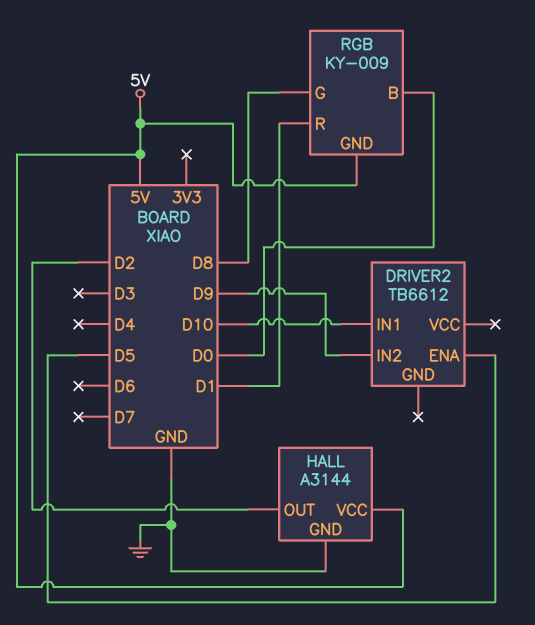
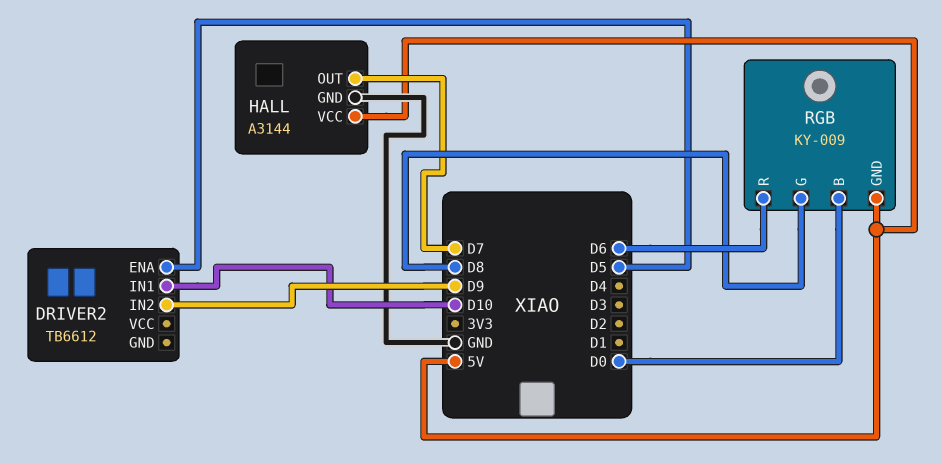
HALL pin OUT: D2 -> D7
RGB pin R: D1 -> D6

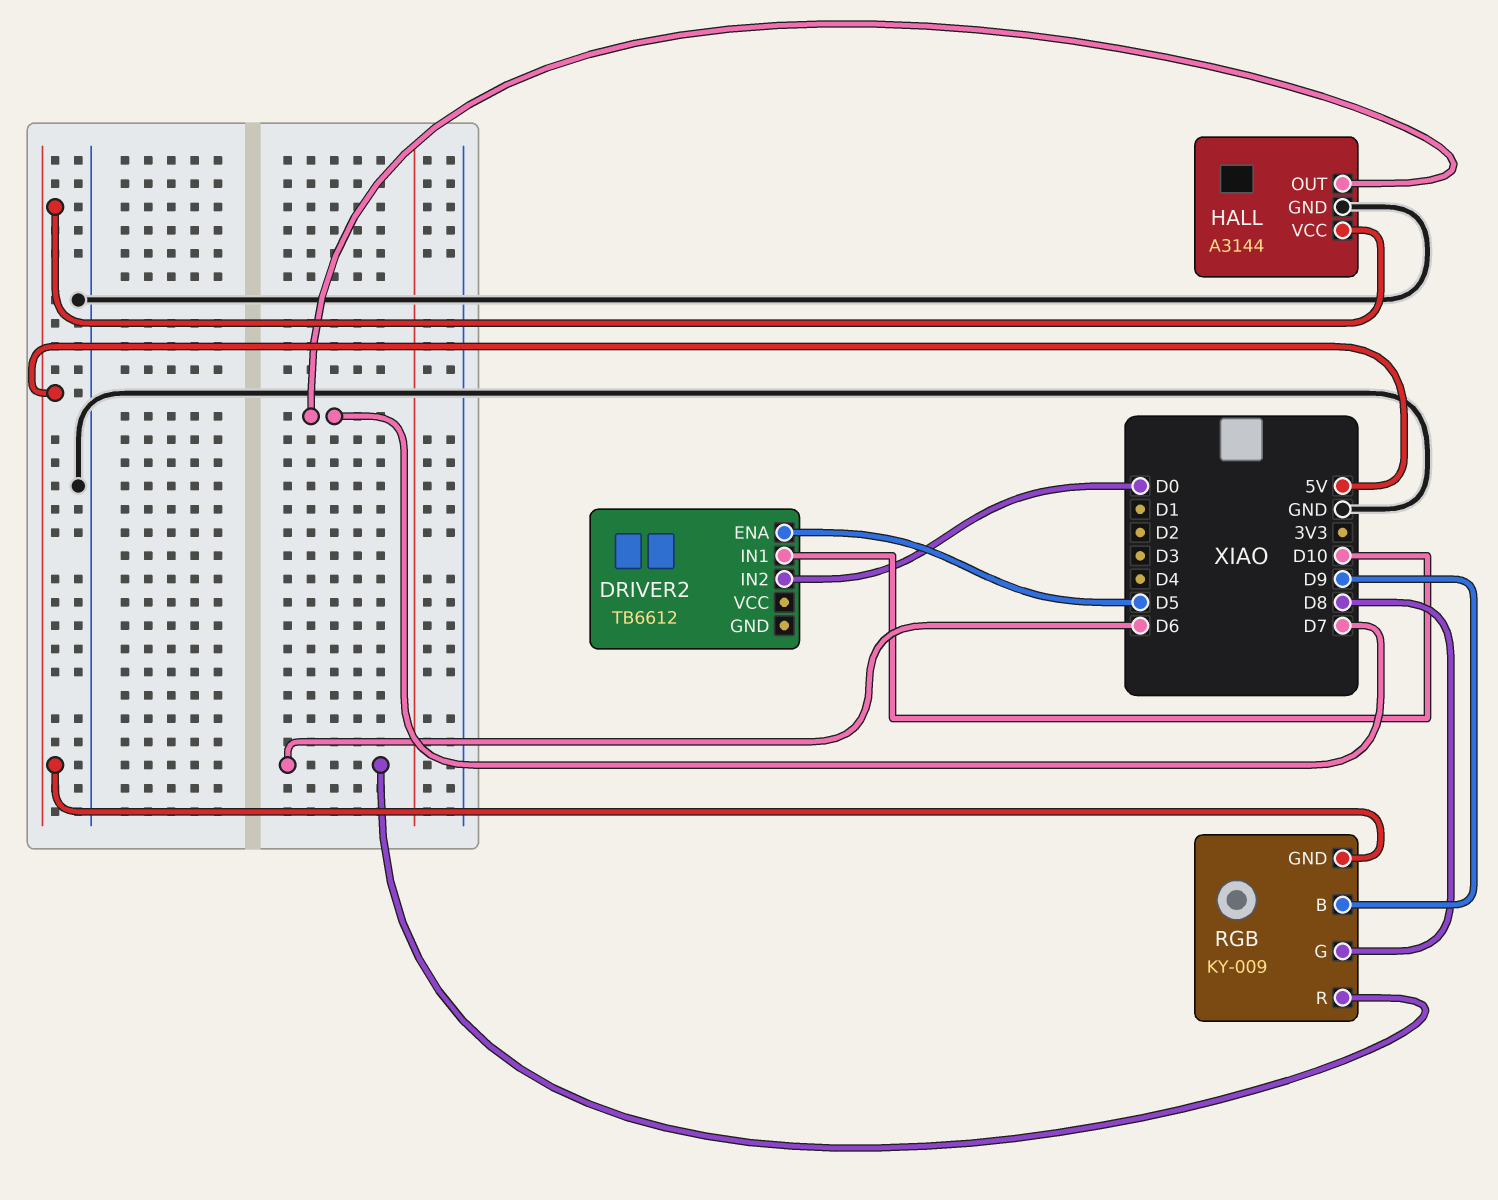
DRIVER2 pin IN2: D9 -> D0
RGB pin B: D0 -> D9

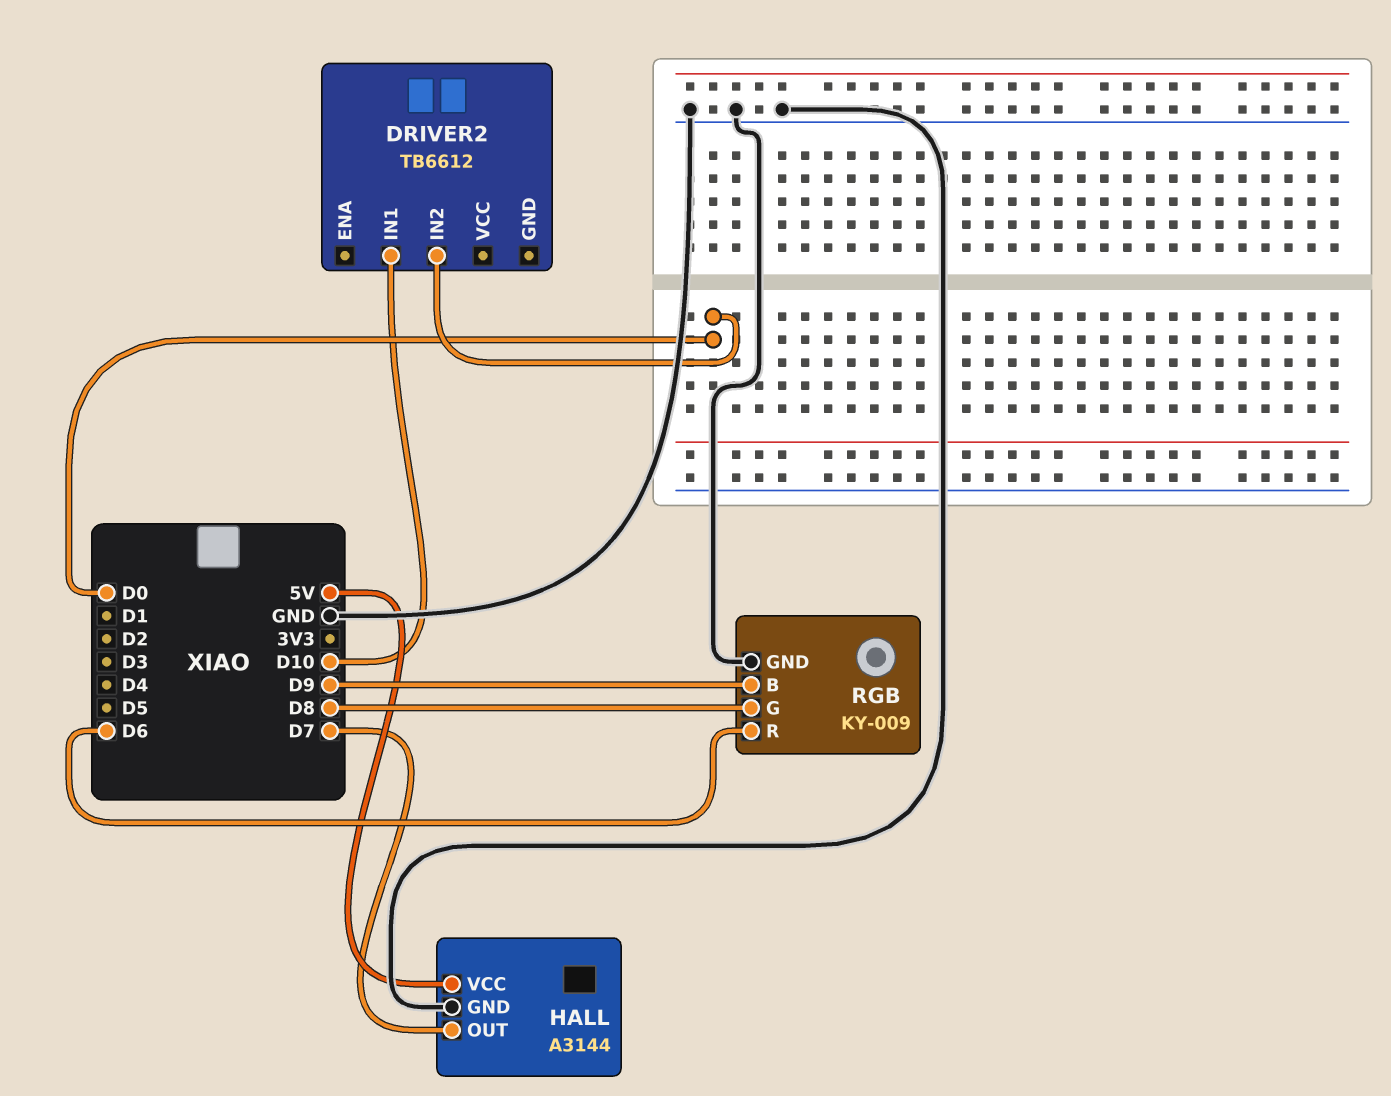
DRIVER2 pin ENA: D5 -> none
RGB pin GND: 5V -> GND

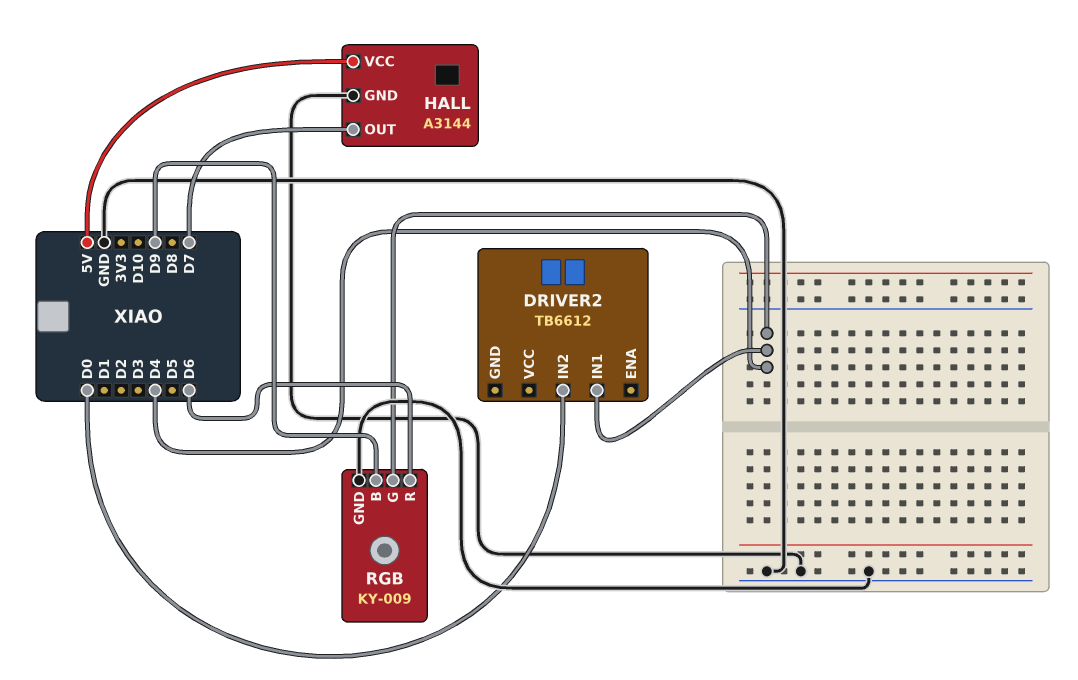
DRIVER2 pin IN1: D10 -> D4
RGB pin G: D8 -> D4

